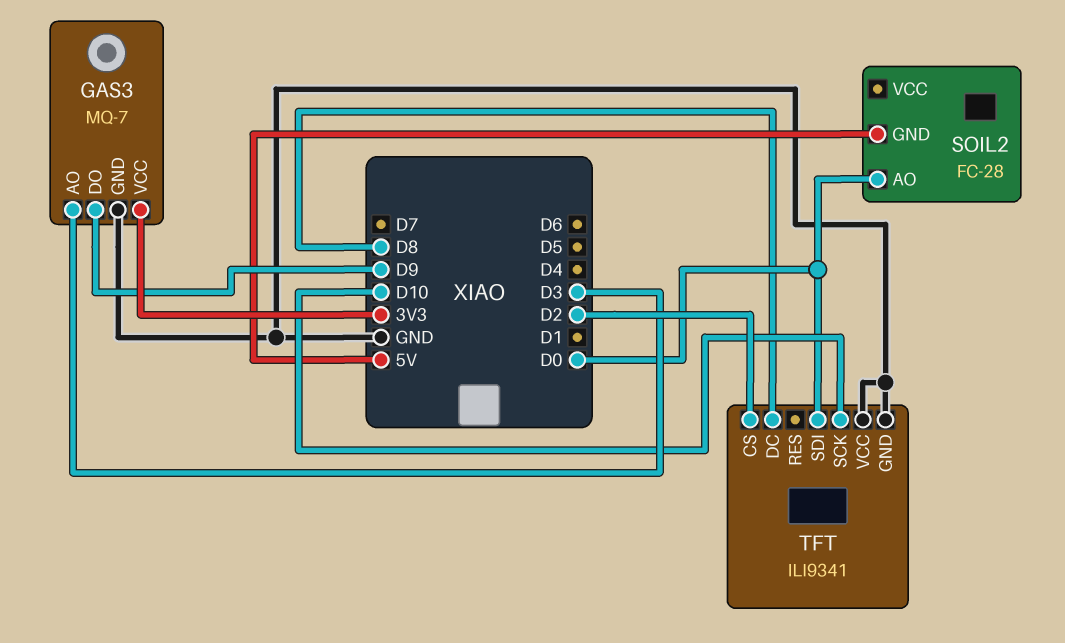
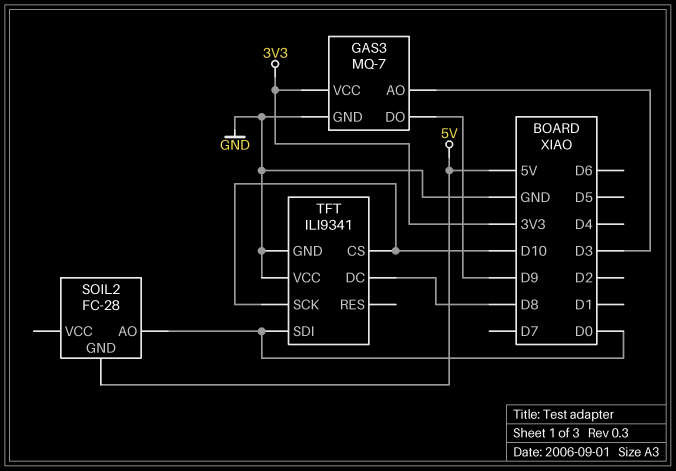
TFT pin CS: D2 -> D10

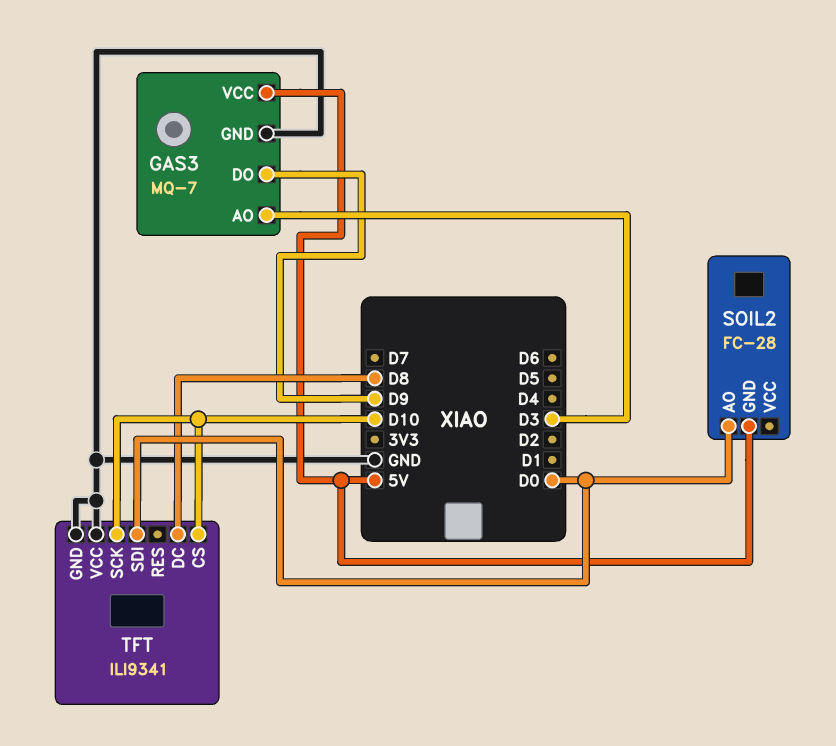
GAS3 pin VCC: 3V3 -> 5V

